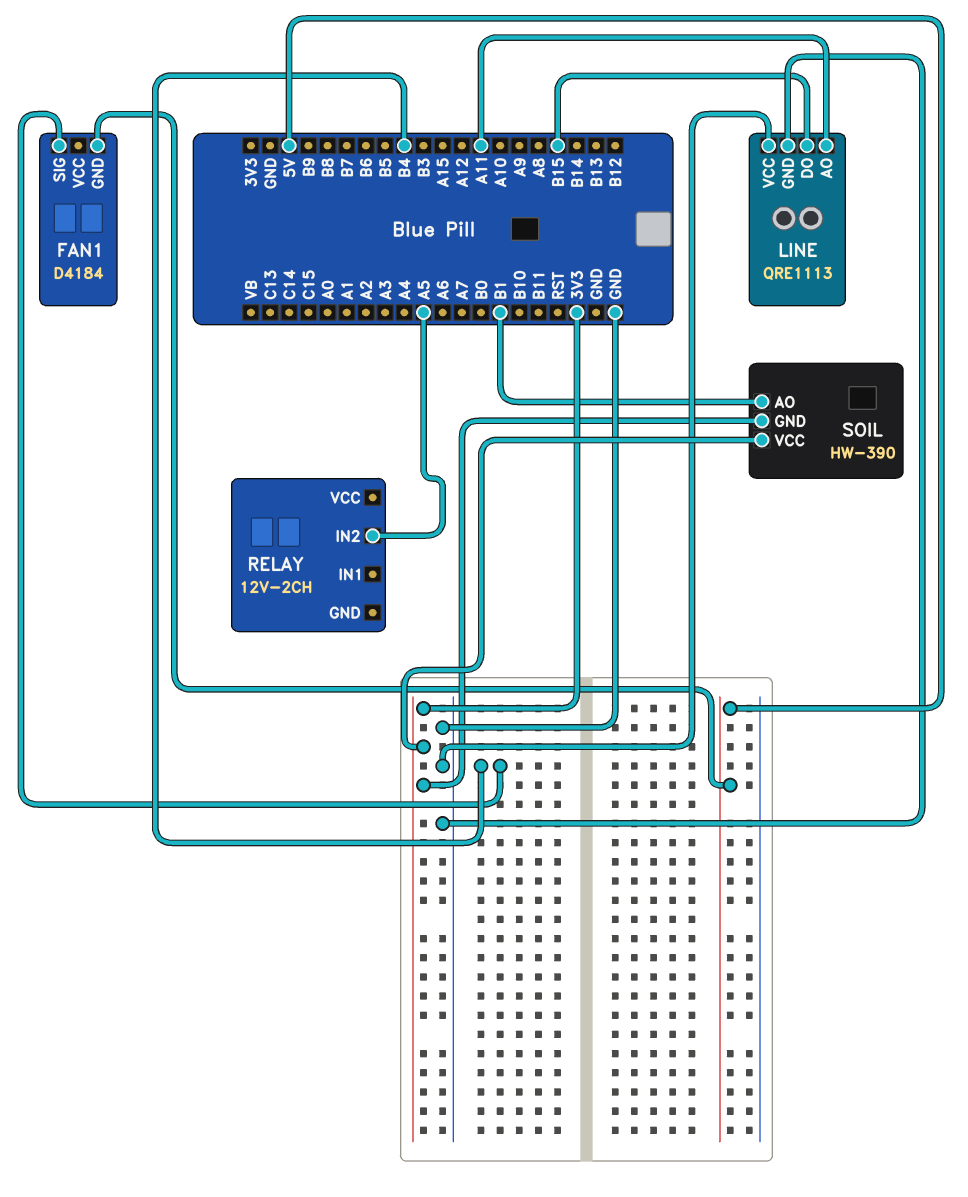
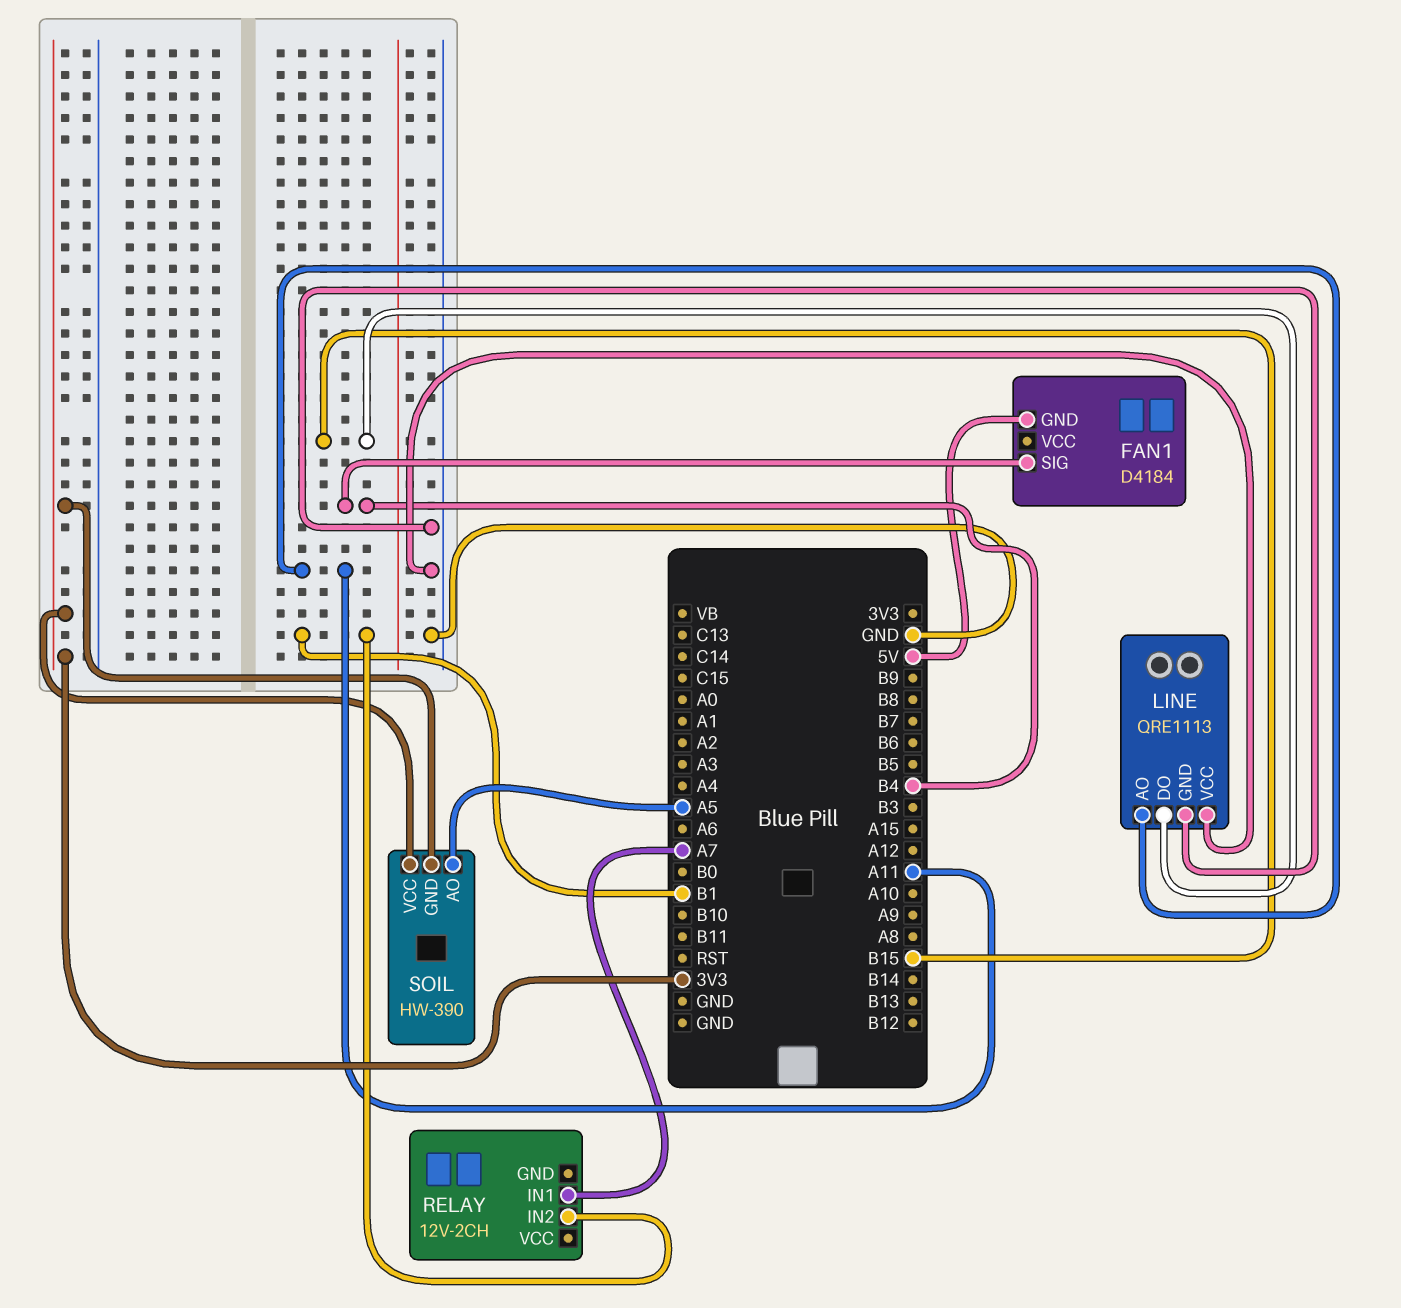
RELAY pin IN1: none -> A7
RELAY pin IN2: A5 -> B1
SOIL pin AO: B1 -> A5

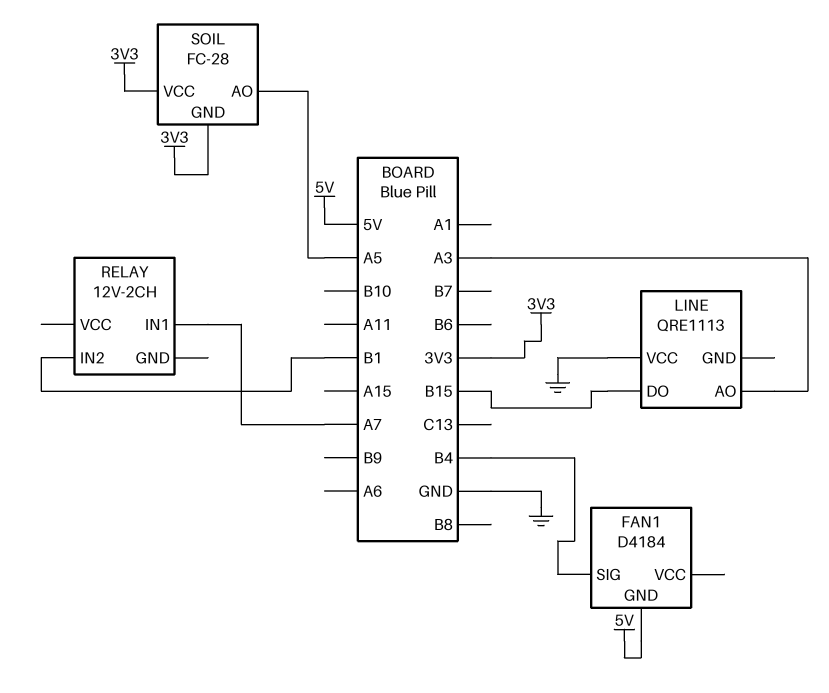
LINE pin AO: A11 -> A3
LINE pin GND: GND -> none
SOIL: HW-390 -> FC-28

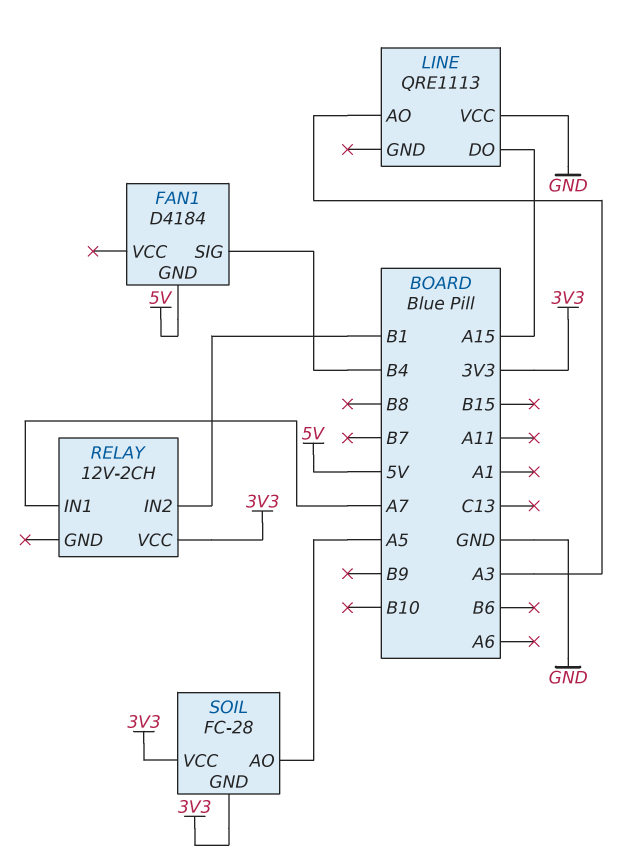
LINE pin DO: B15 -> A15
RELAY pin VCC: none -> 3V3

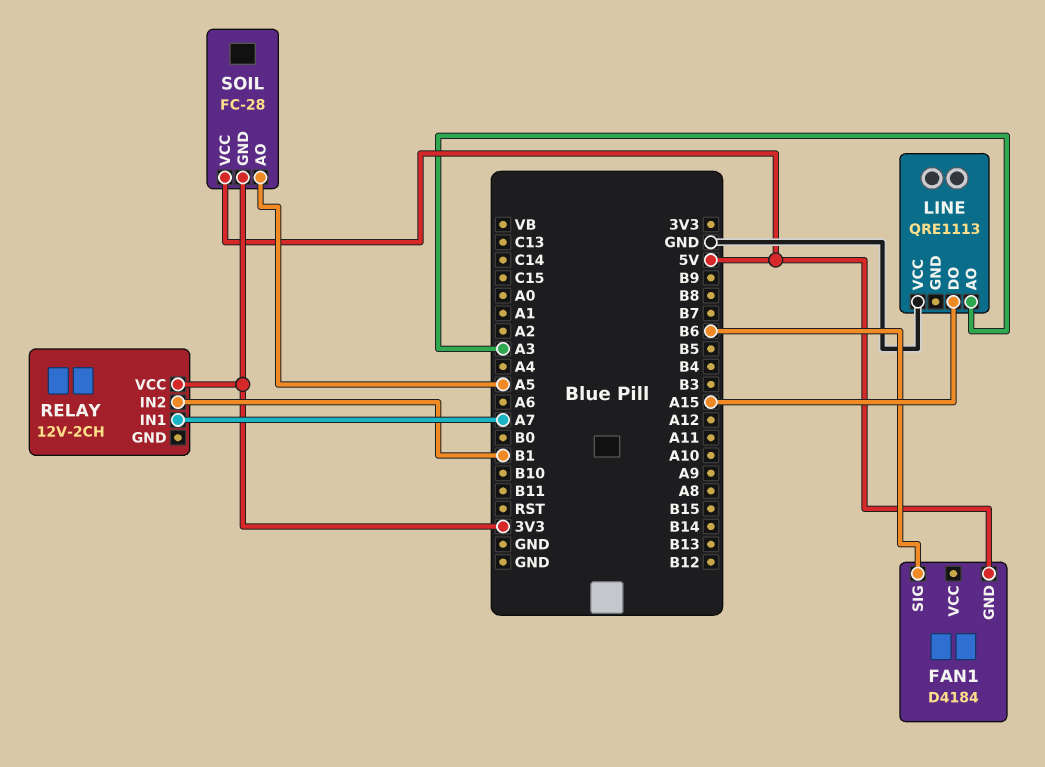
FAN1 pin SIG: B4 -> B6
SOIL pin VCC: 3V3 -> 5V

